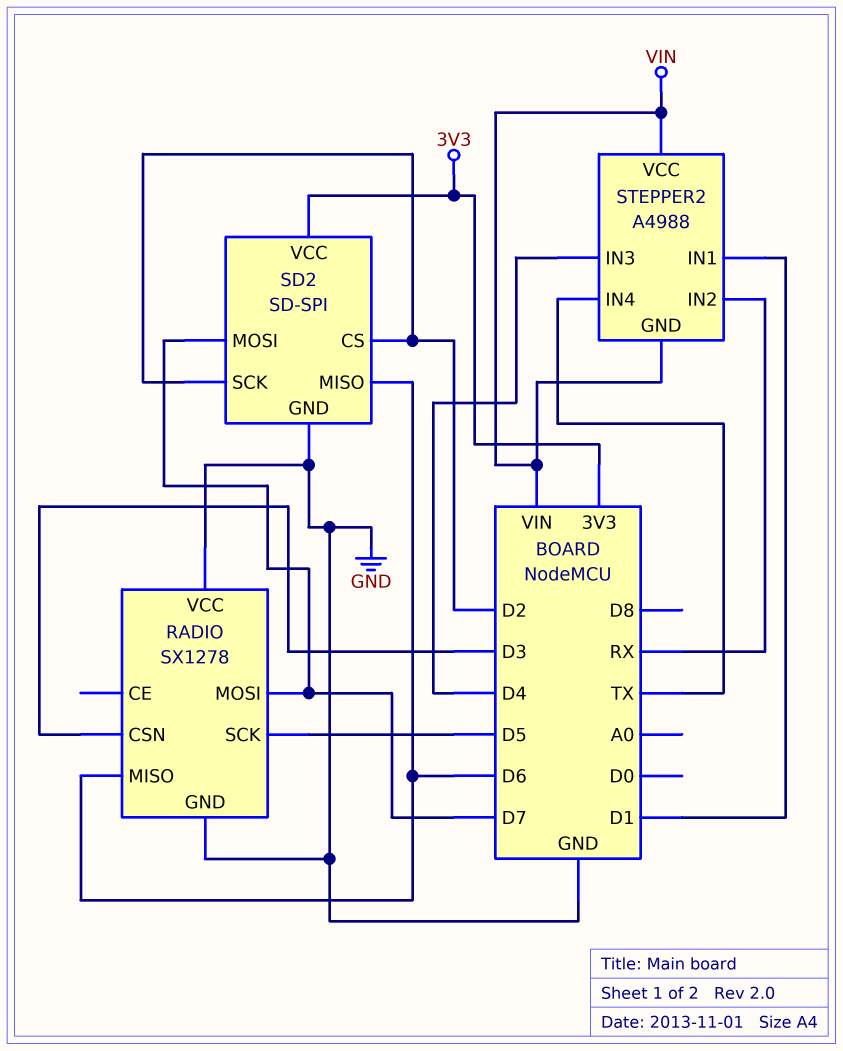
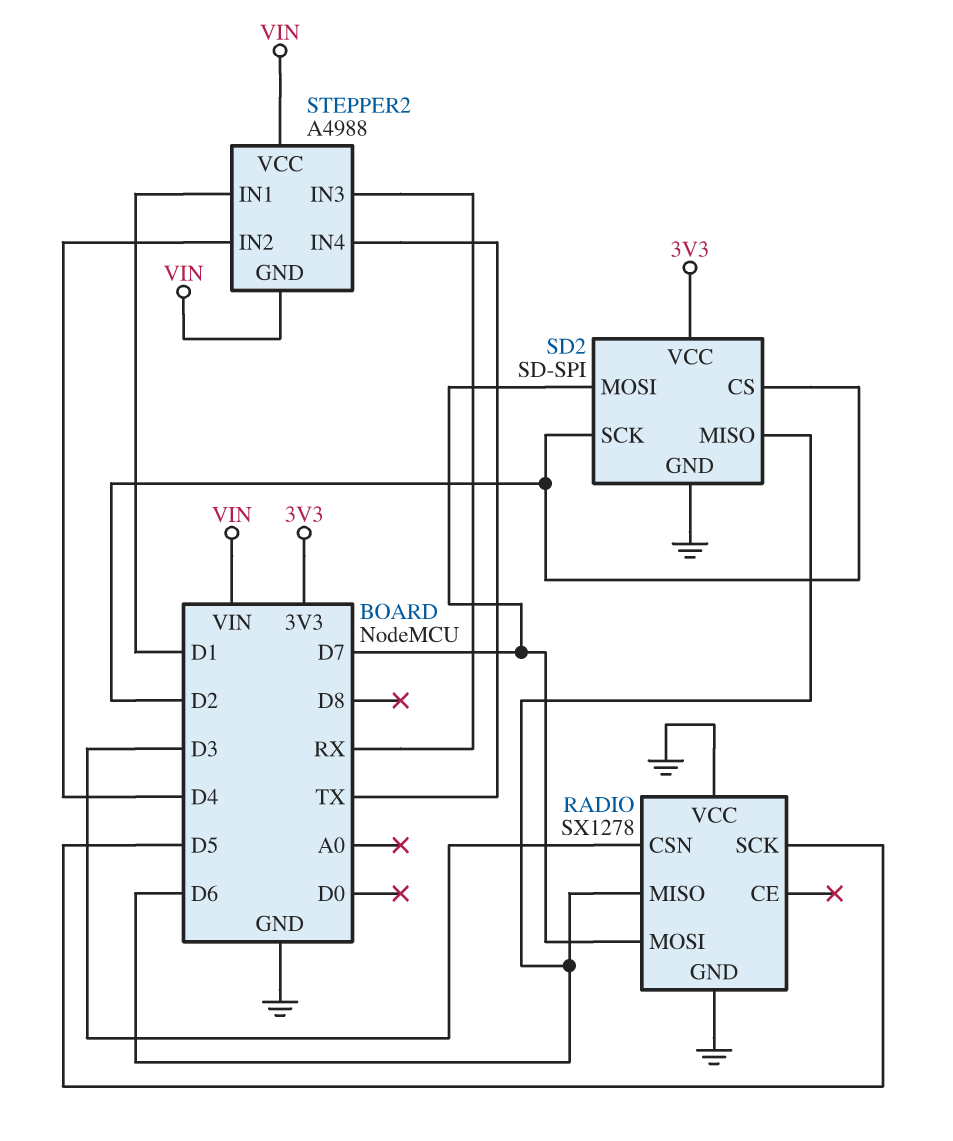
STEPPER2 pin IN2: RX -> D4
STEPPER2 pin IN3: D4 -> RX

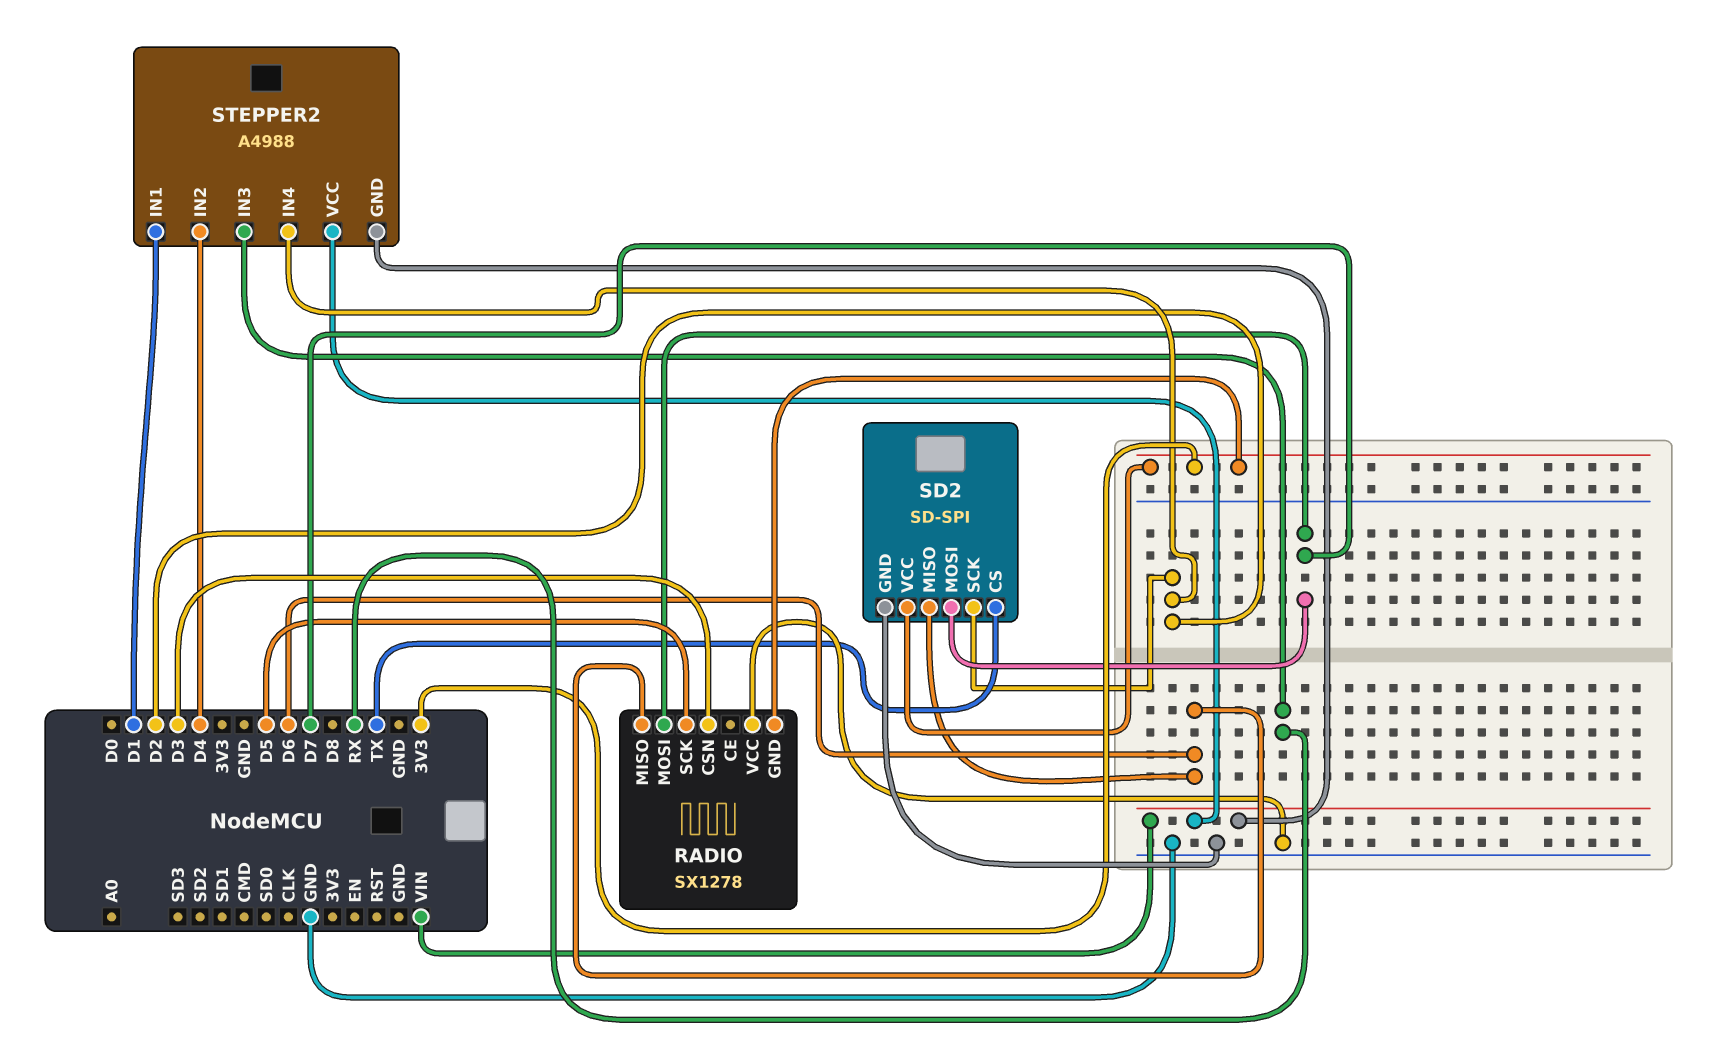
RADIO pin GND: GND -> 3V3
SD2 pin CS: D2 -> TX
STEPPER2 pin IN4: TX -> D2

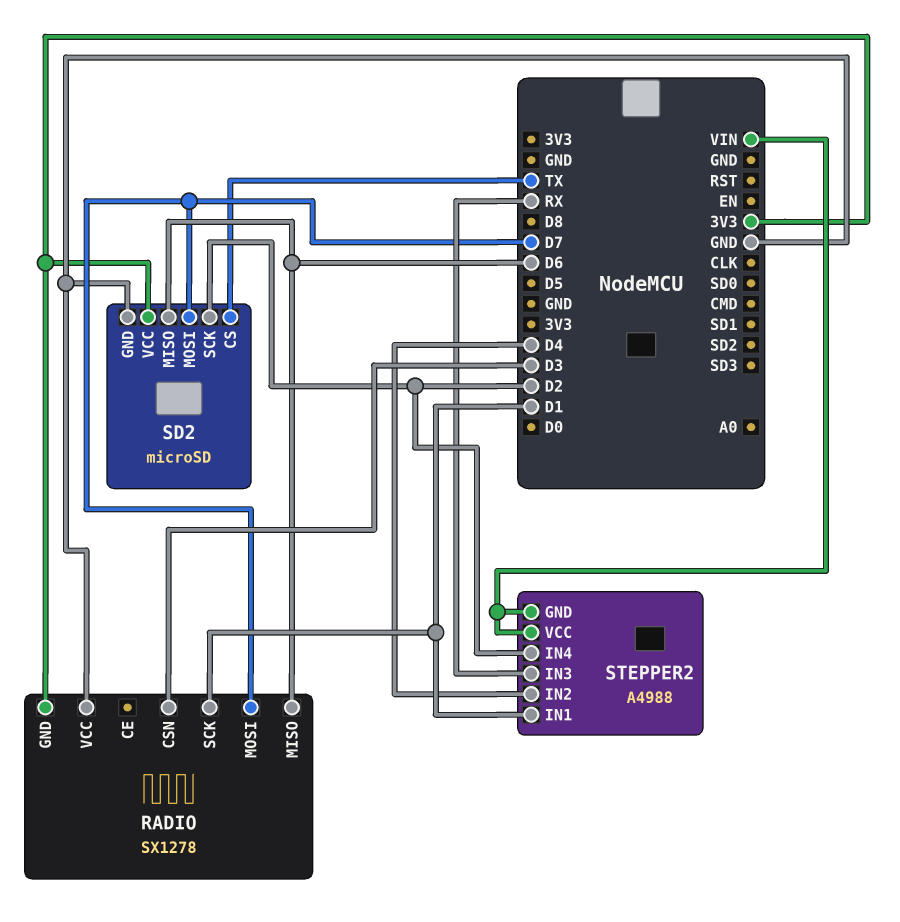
RADIO pin SCK: D5 -> D1
SD2: SD-SPI -> microSD

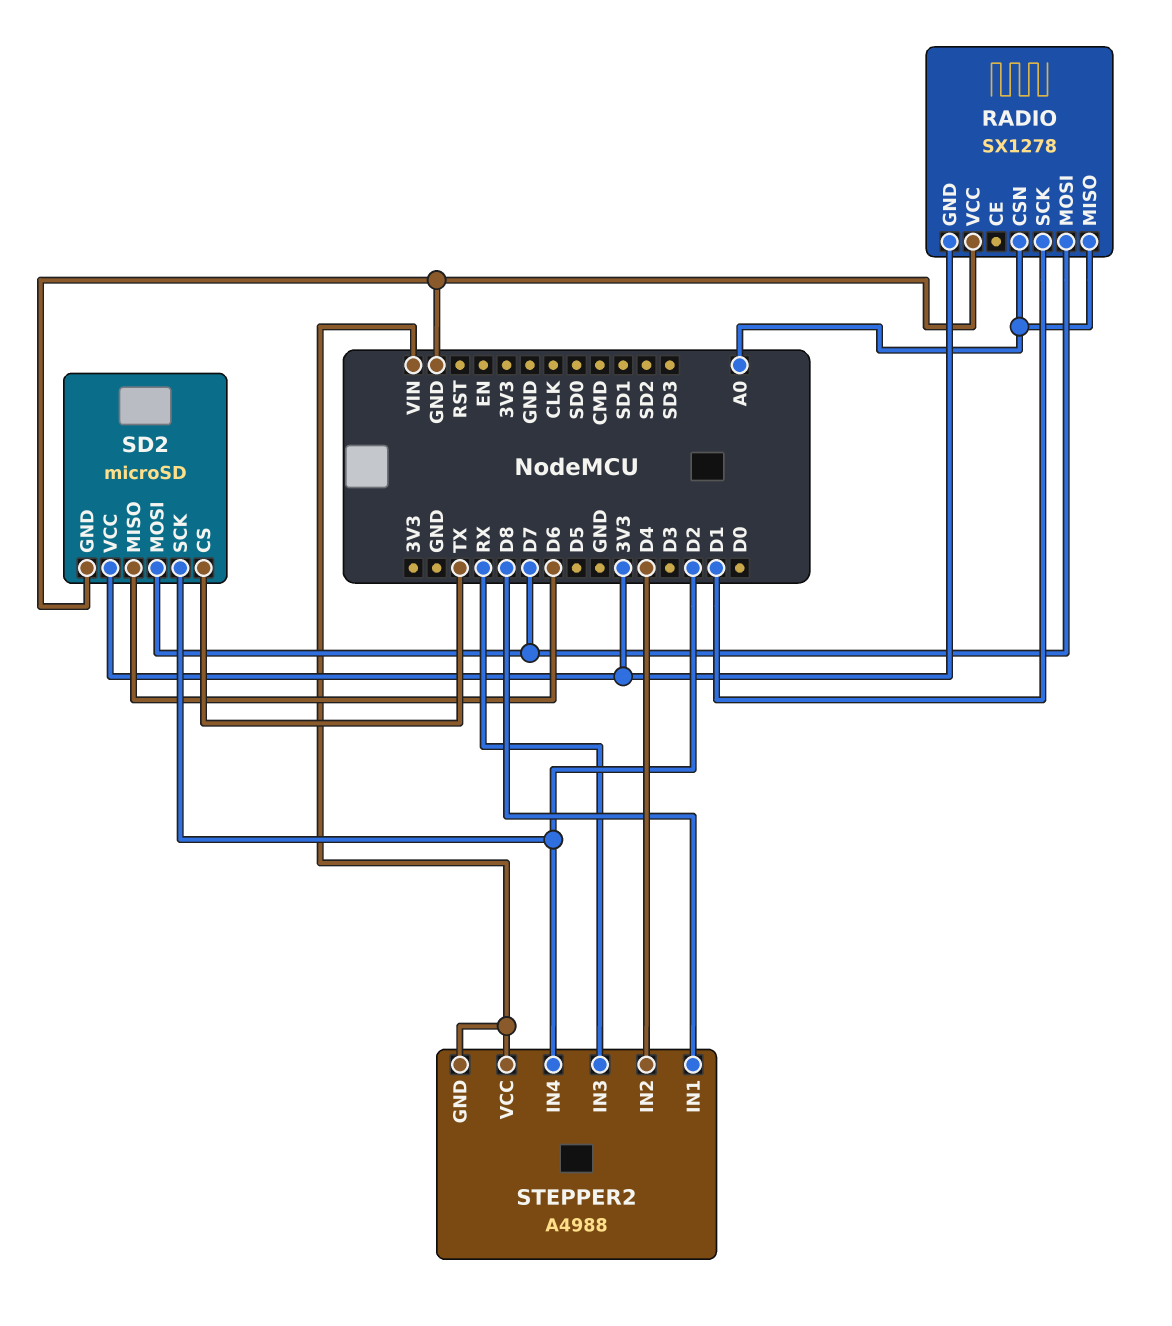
RADIO pin CSN: D3 -> A0
RADIO pin MISO: D6 -> A0
STEPPER2 pin IN1: D1 -> D8

